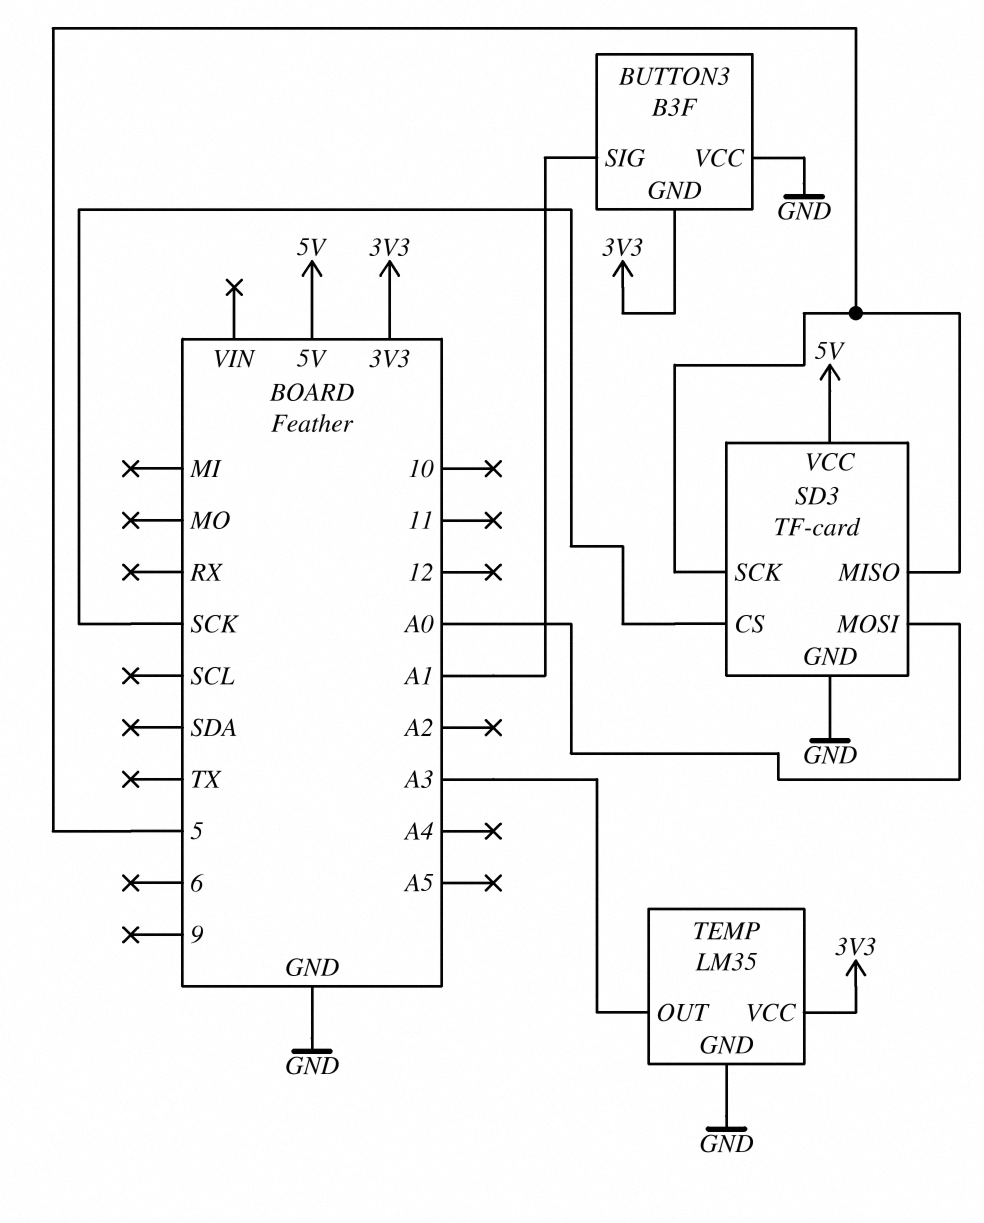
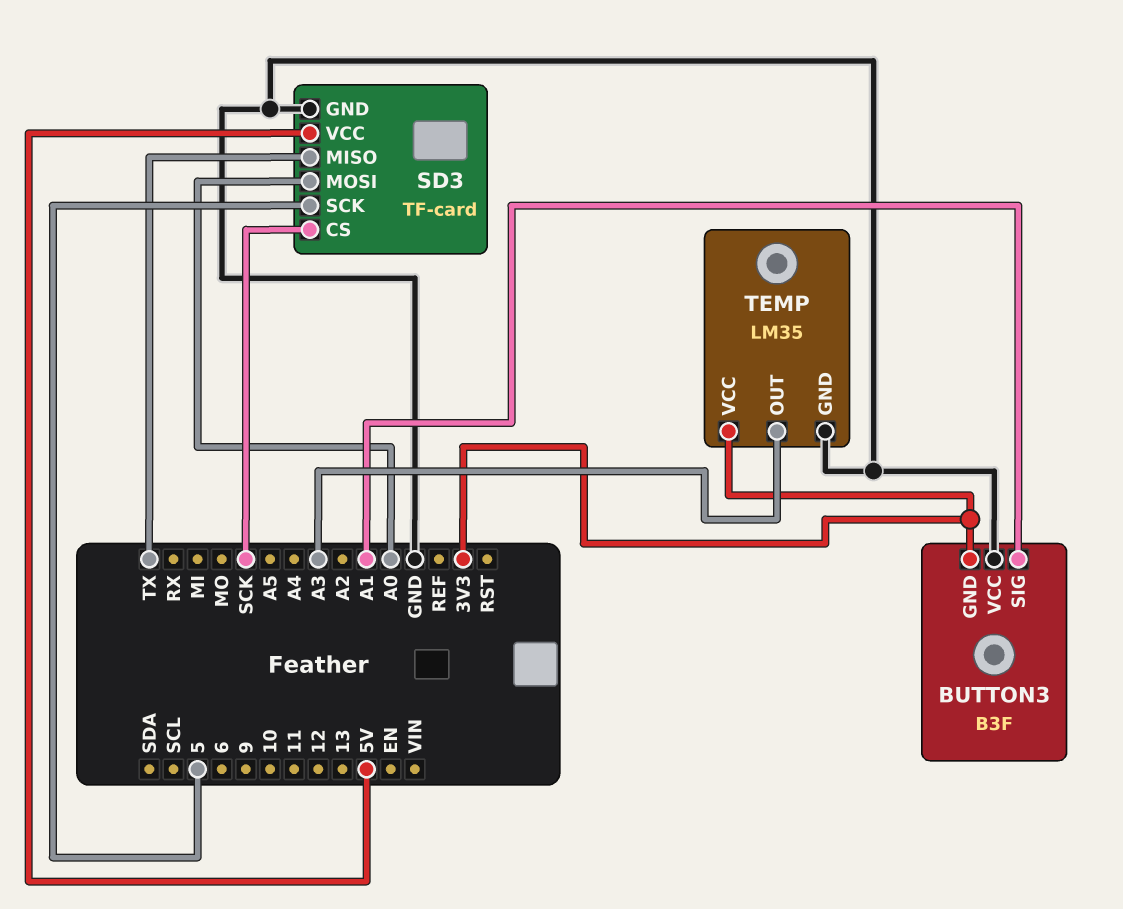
SD3 pin MISO: 5 -> TX

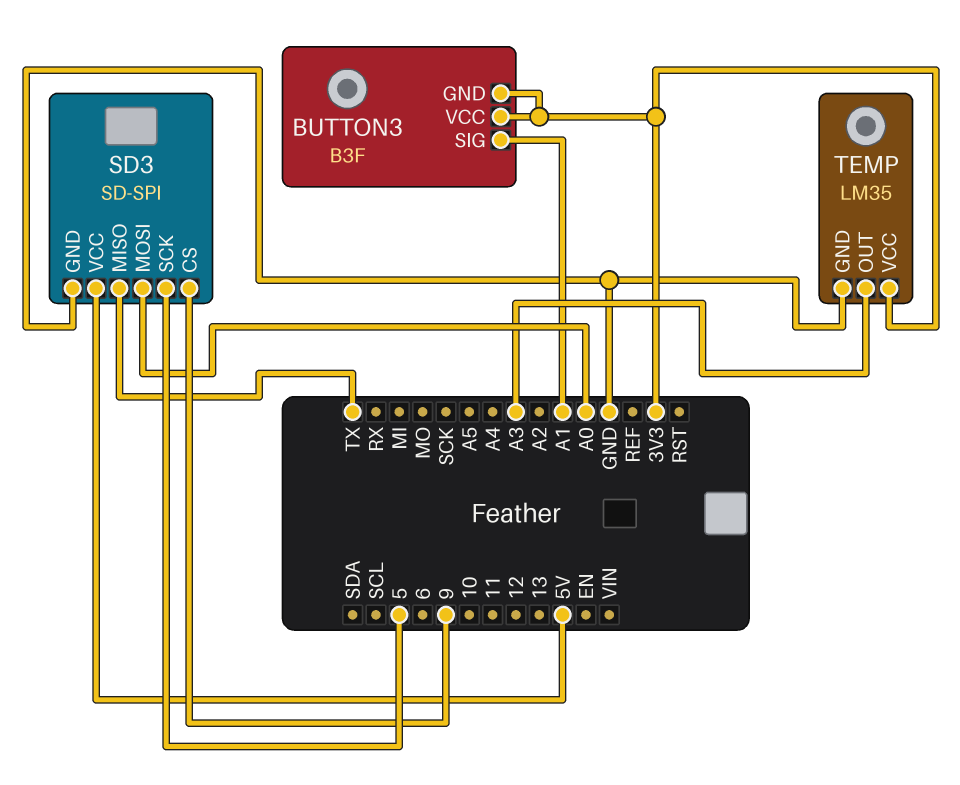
BUTTON3 pin VCC: GND -> 3V3
SD3: TF-card -> SD-SPI
SD3 pin CS: SCK -> 9

